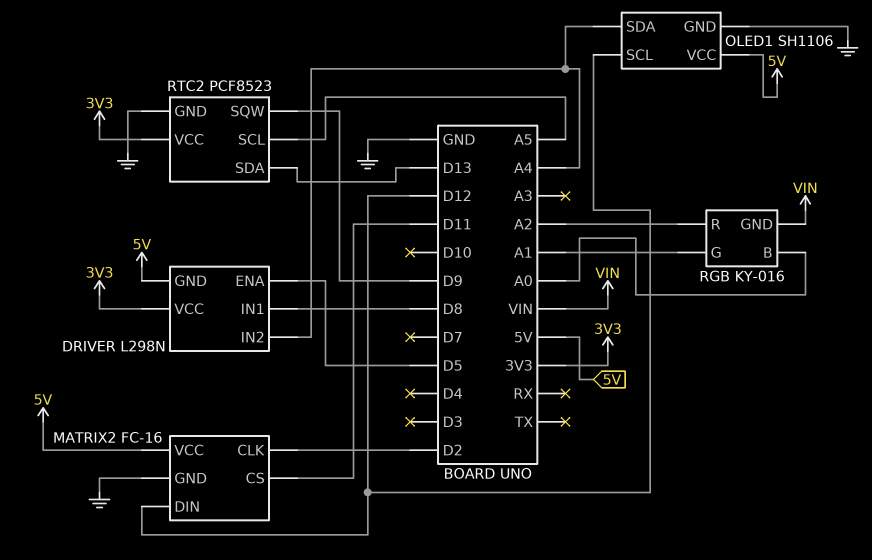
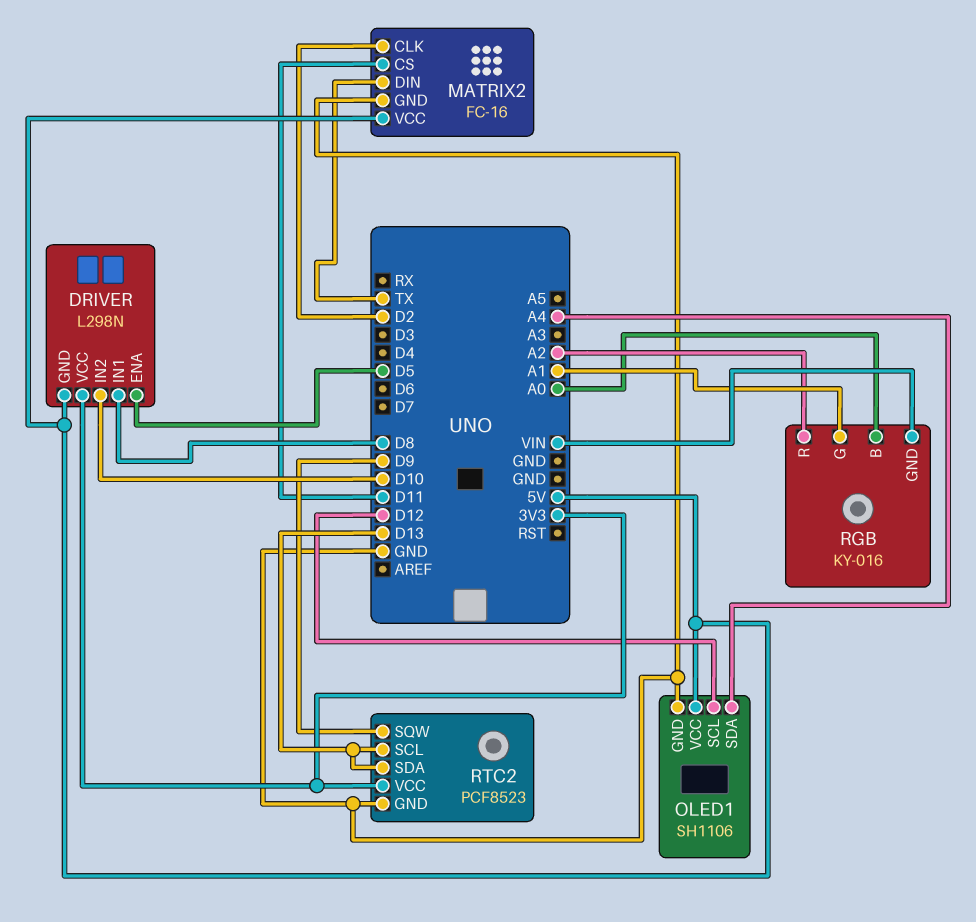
DRIVER pin IN2: A4 -> D10
MATRIX2 pin DIN: D12 -> TX
RTC2 pin SCL: A5 -> D13

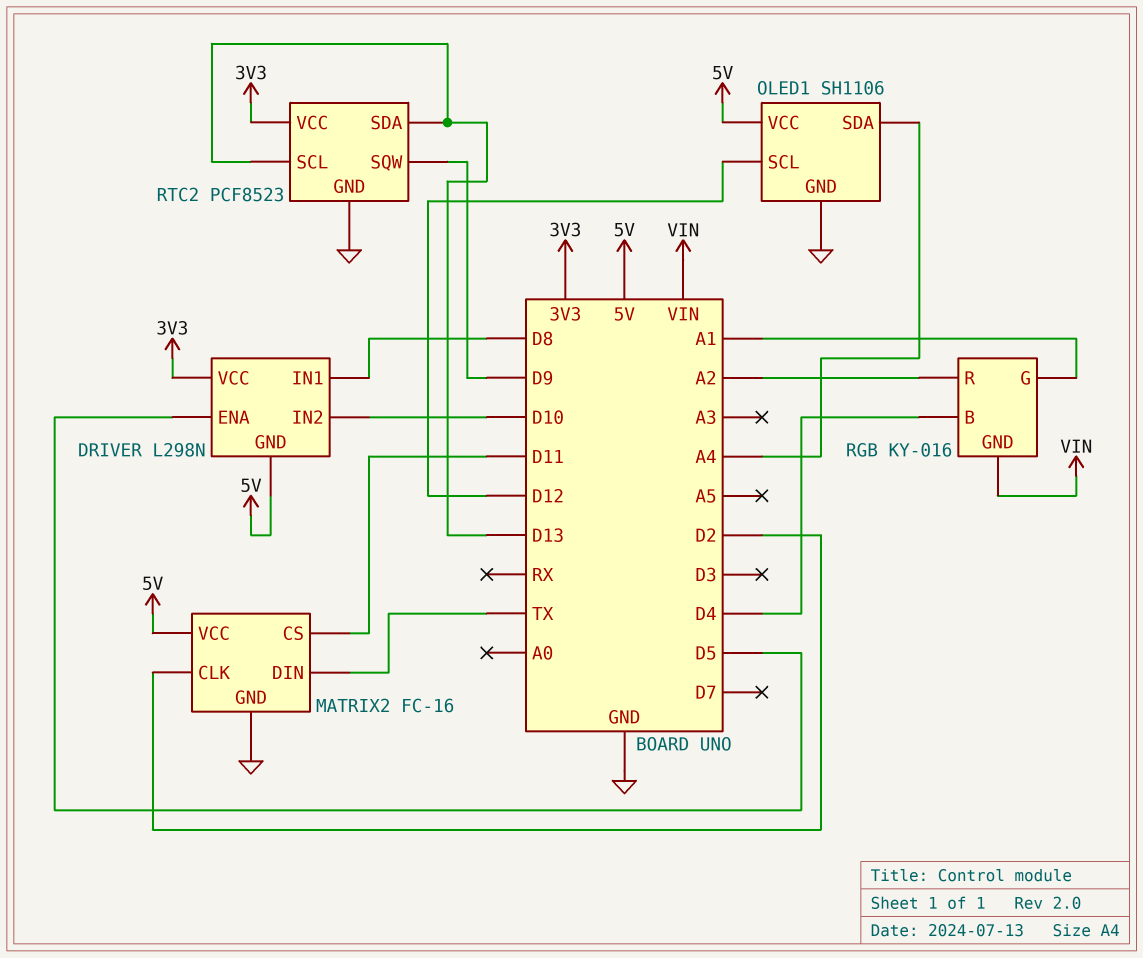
RGB pin B: A0 -> D4

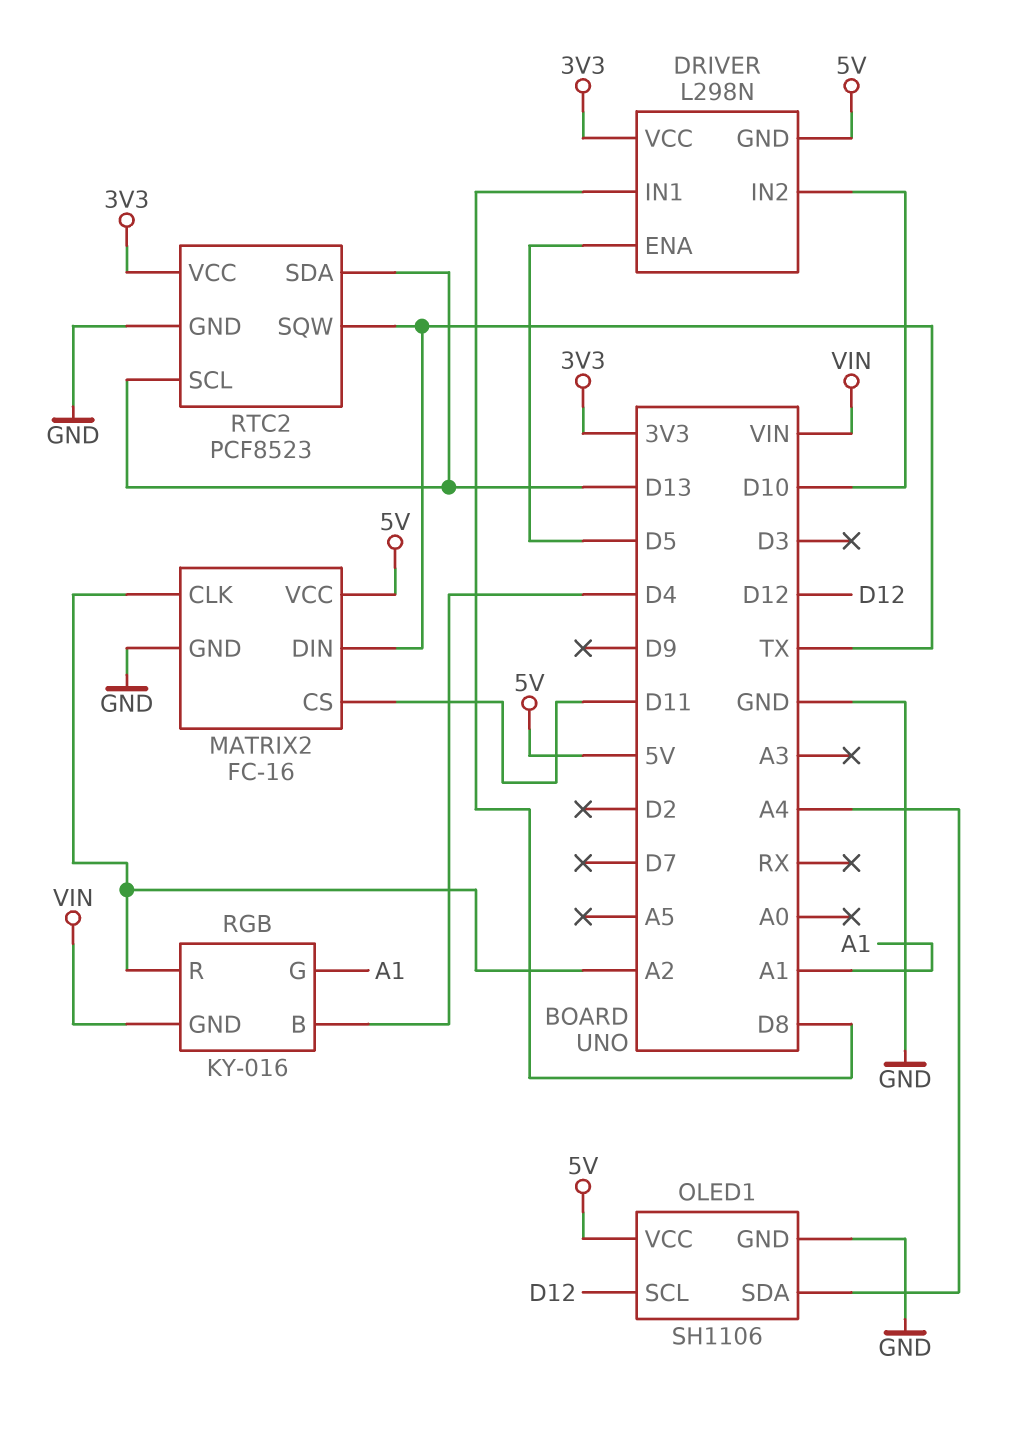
MATRIX2 pin CLK: D2 -> A2
RTC2 pin SQW: D9 -> TX

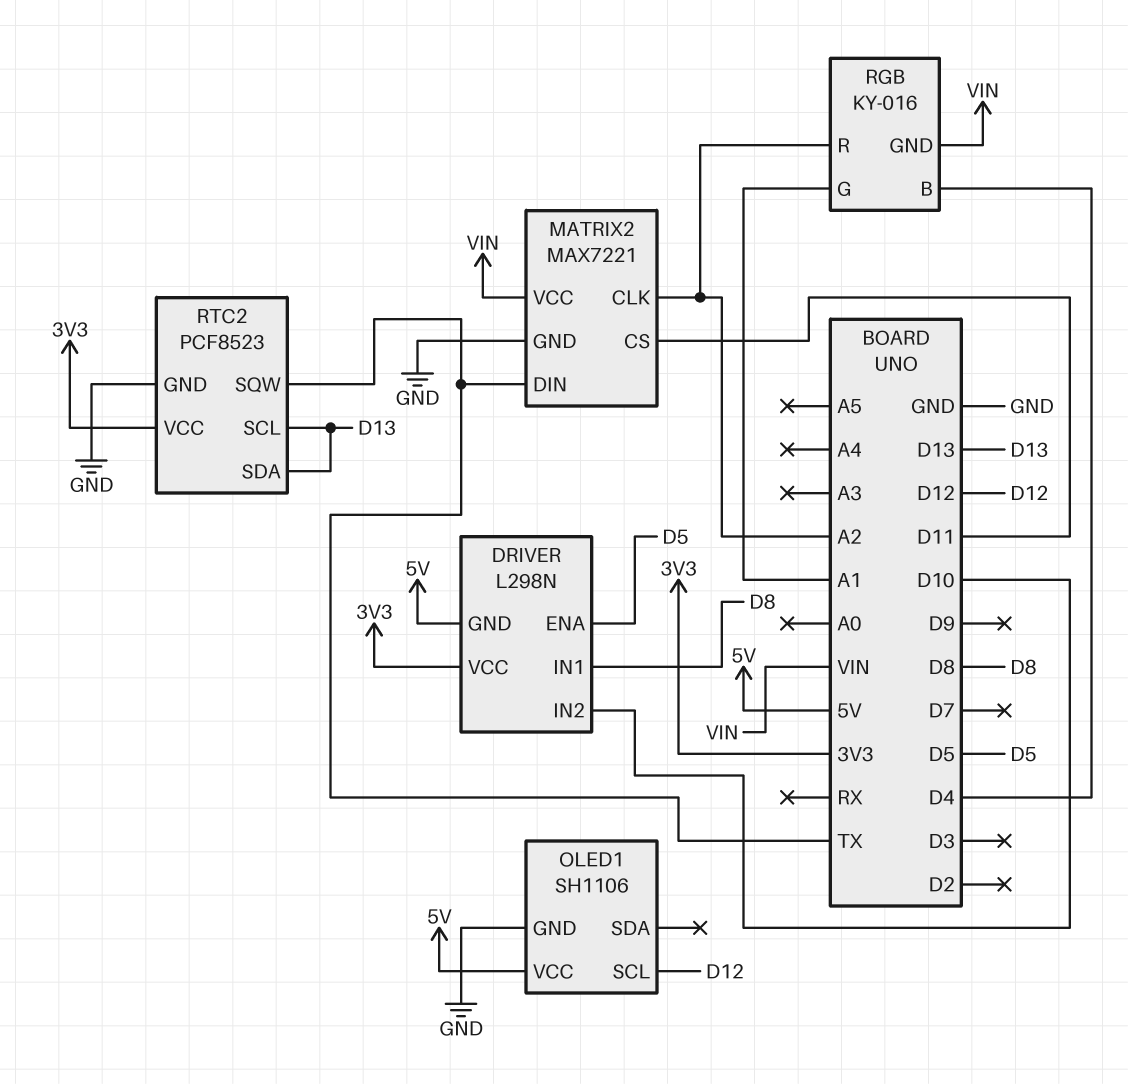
MATRIX2: FC-16 -> MAX7221
MATRIX2 pin VCC: 5V -> VIN
OLED1 pin SDA: A4 -> none

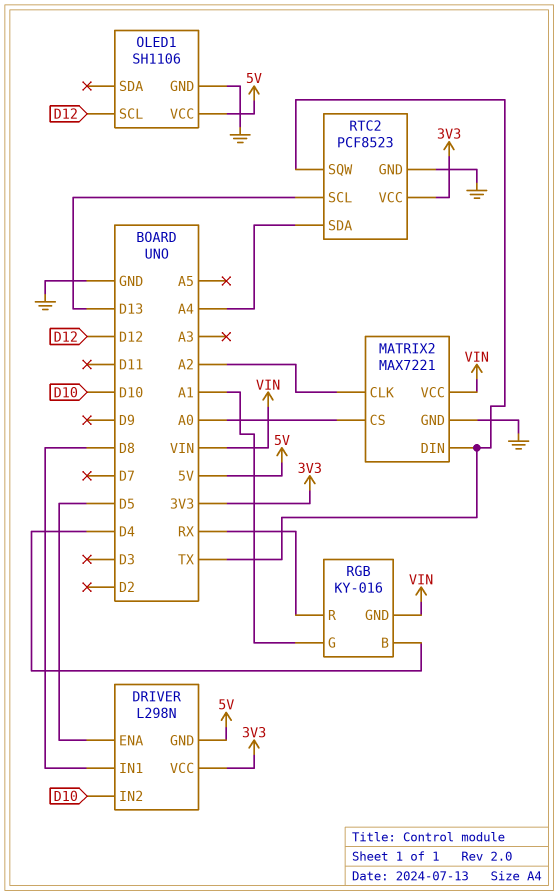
MATRIX2 pin CS: D11 -> A0
RGB pin R: A2 -> RX
RTC2 pin SDA: D13 -> A4

